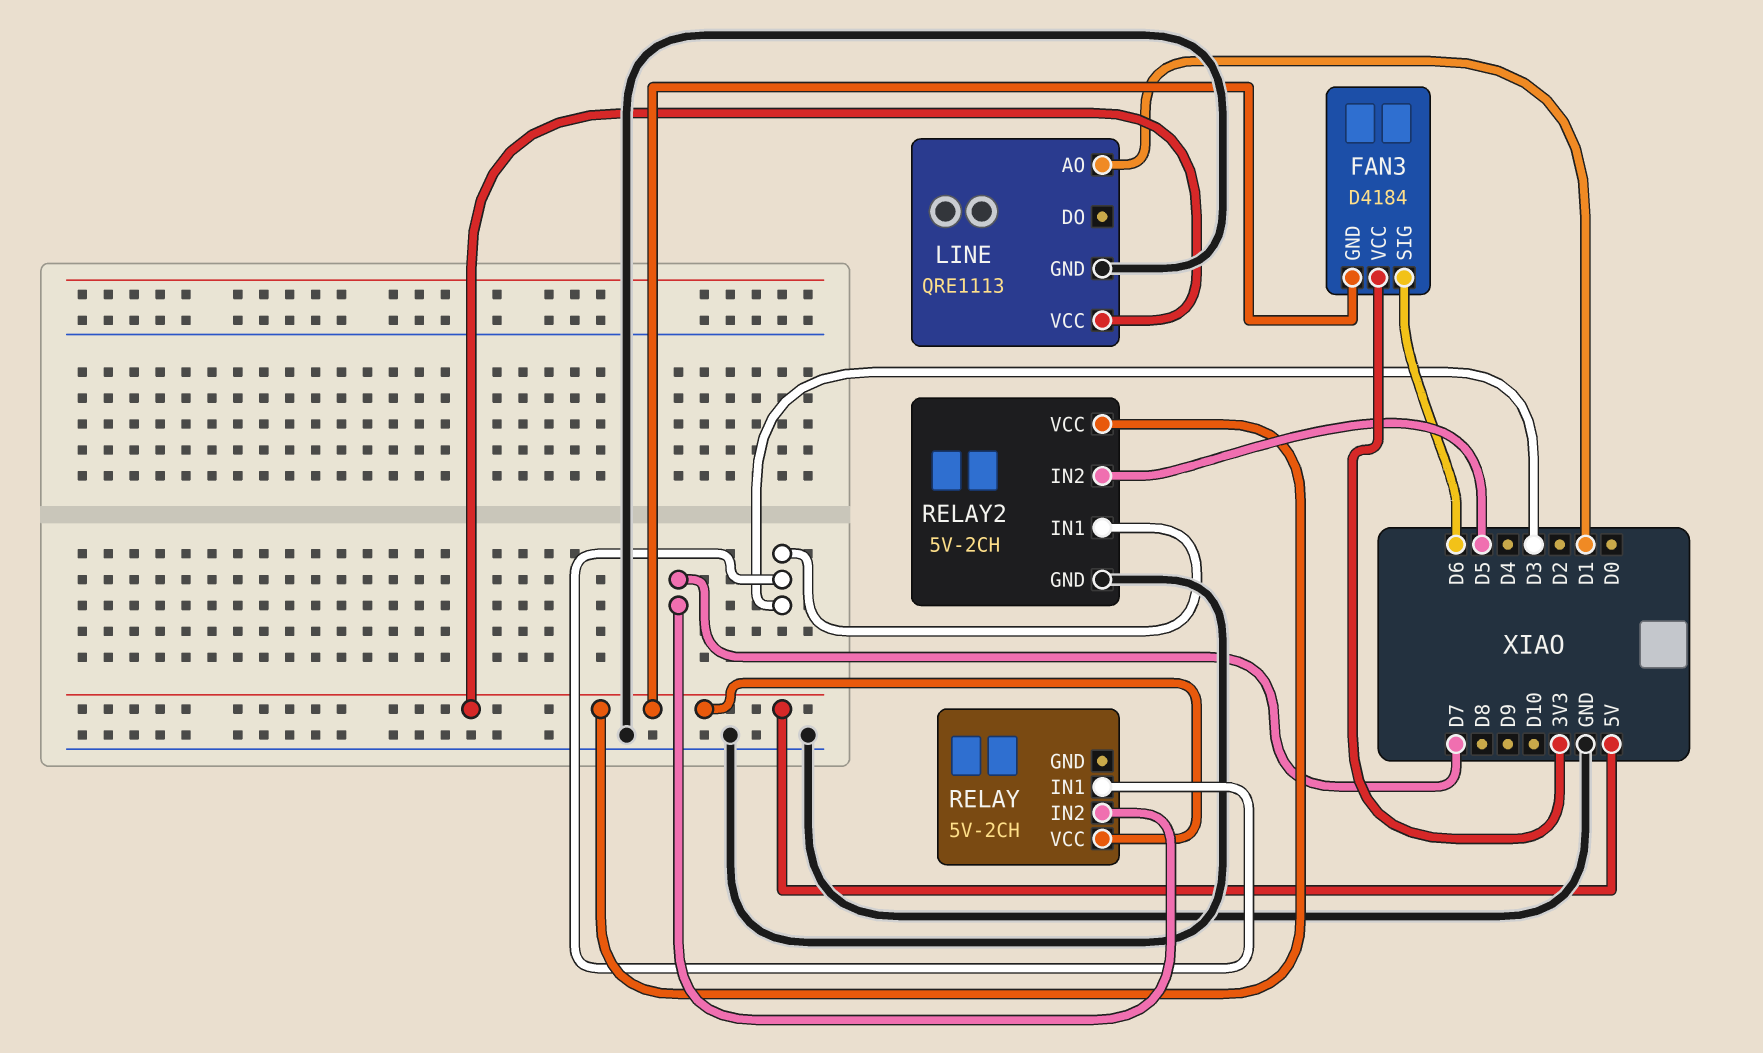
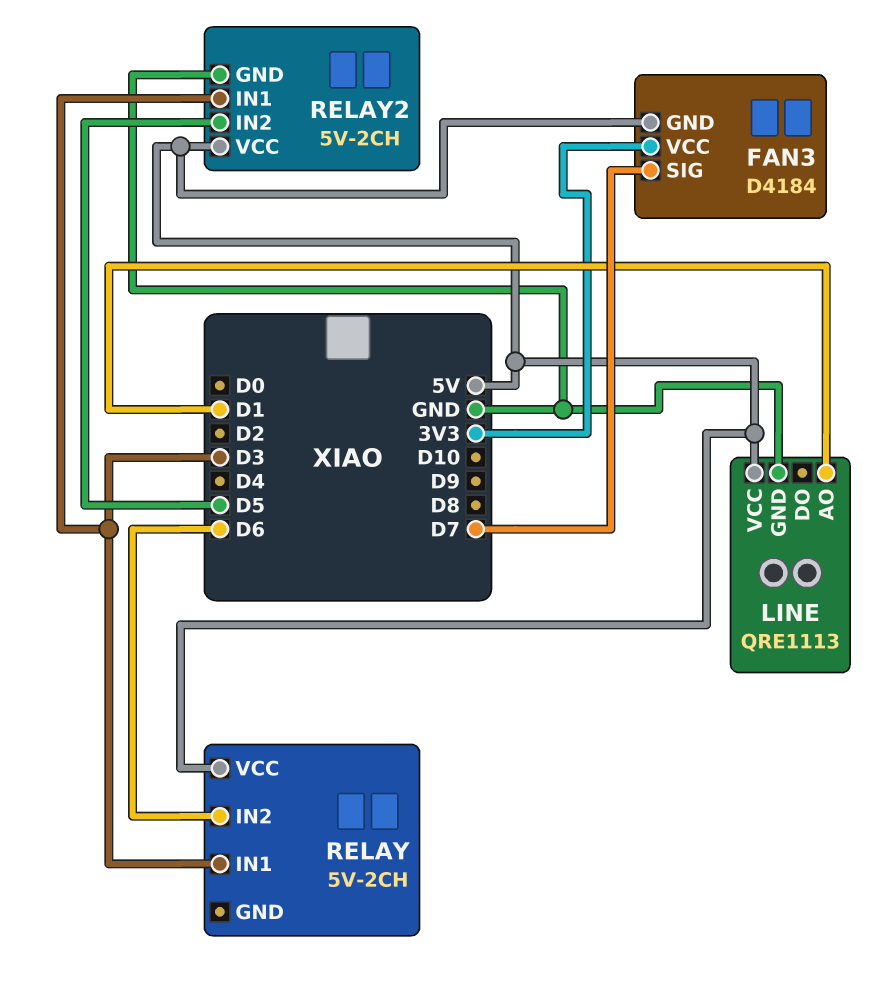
FAN3 pin SIG: D6 -> D7
RELAY pin IN2: D7 -> D6

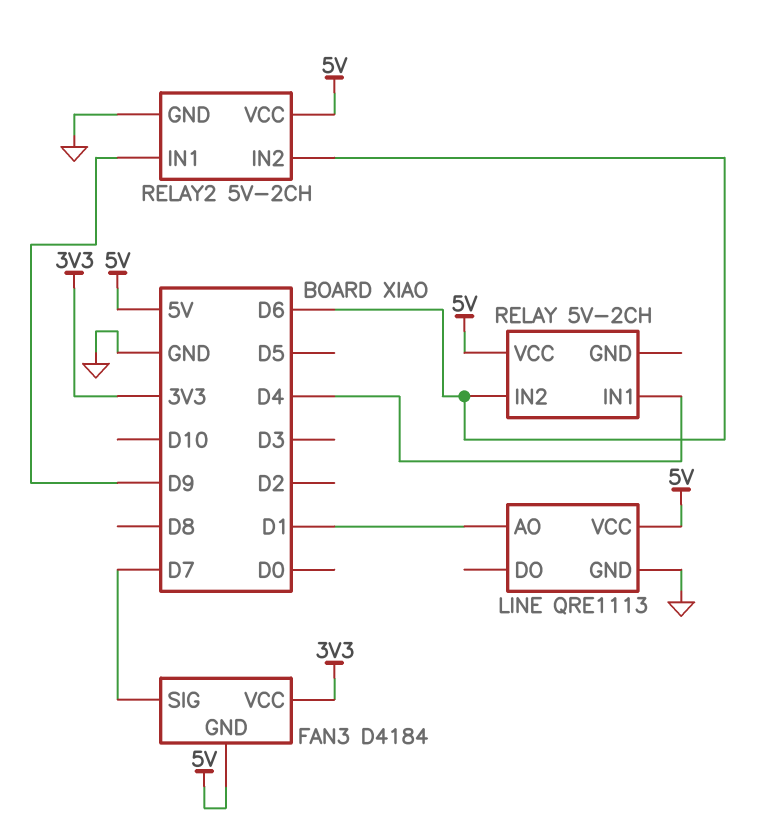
RELAY pin IN1: D3 -> D4
RELAY2 pin IN1: D3 -> D9
RELAY2 pin IN2: D5 -> D6

